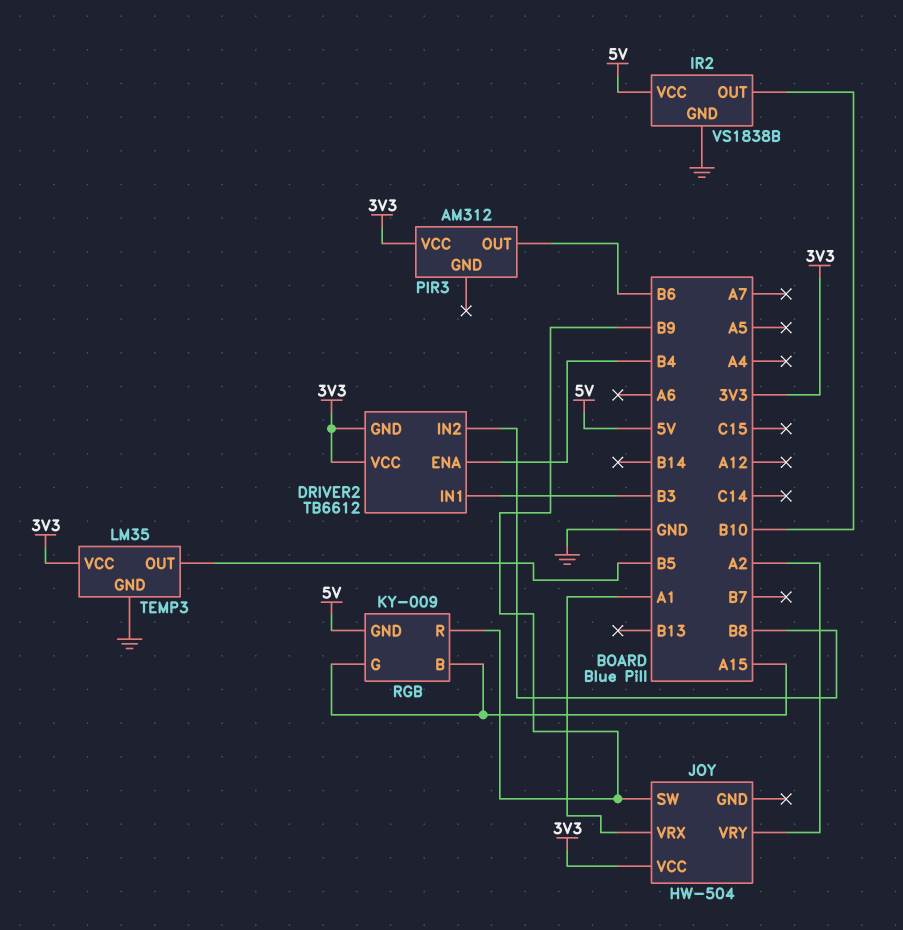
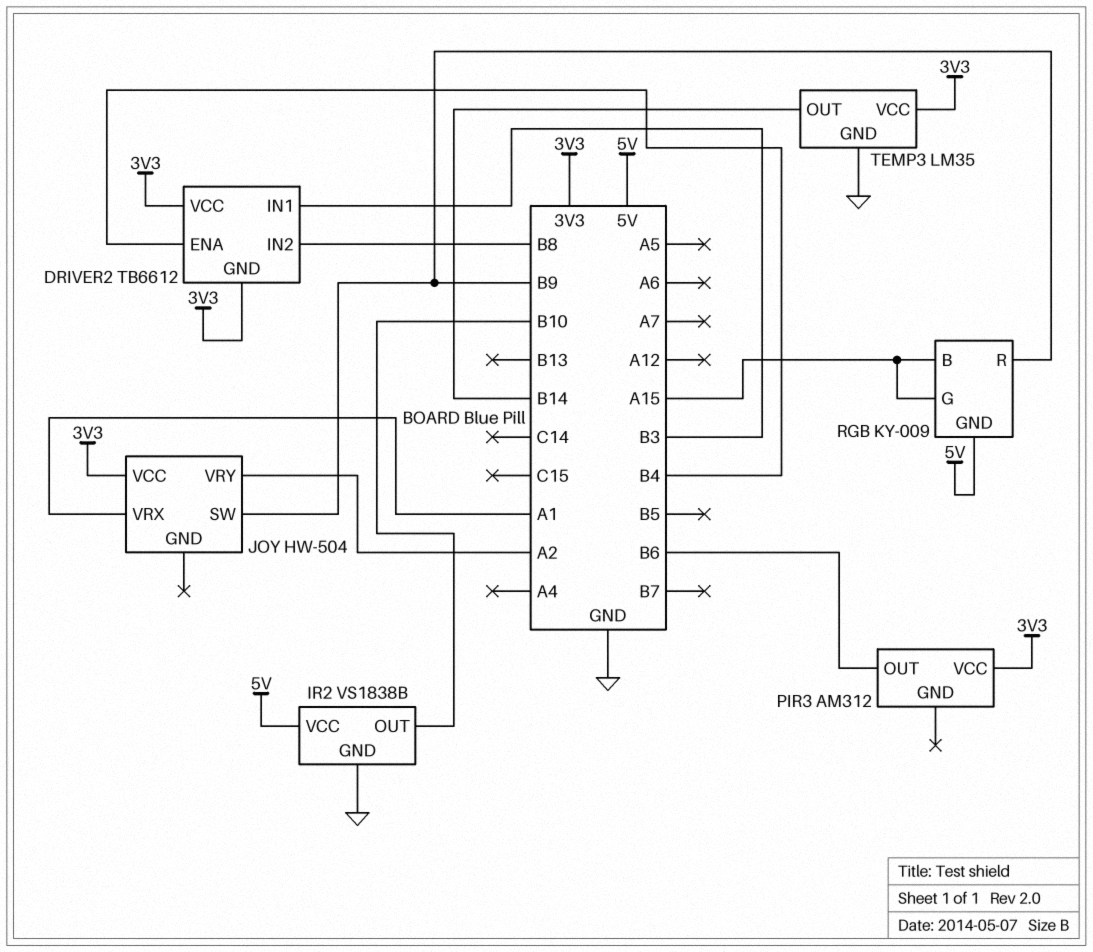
TEMP3 pin OUT: B5 -> B14

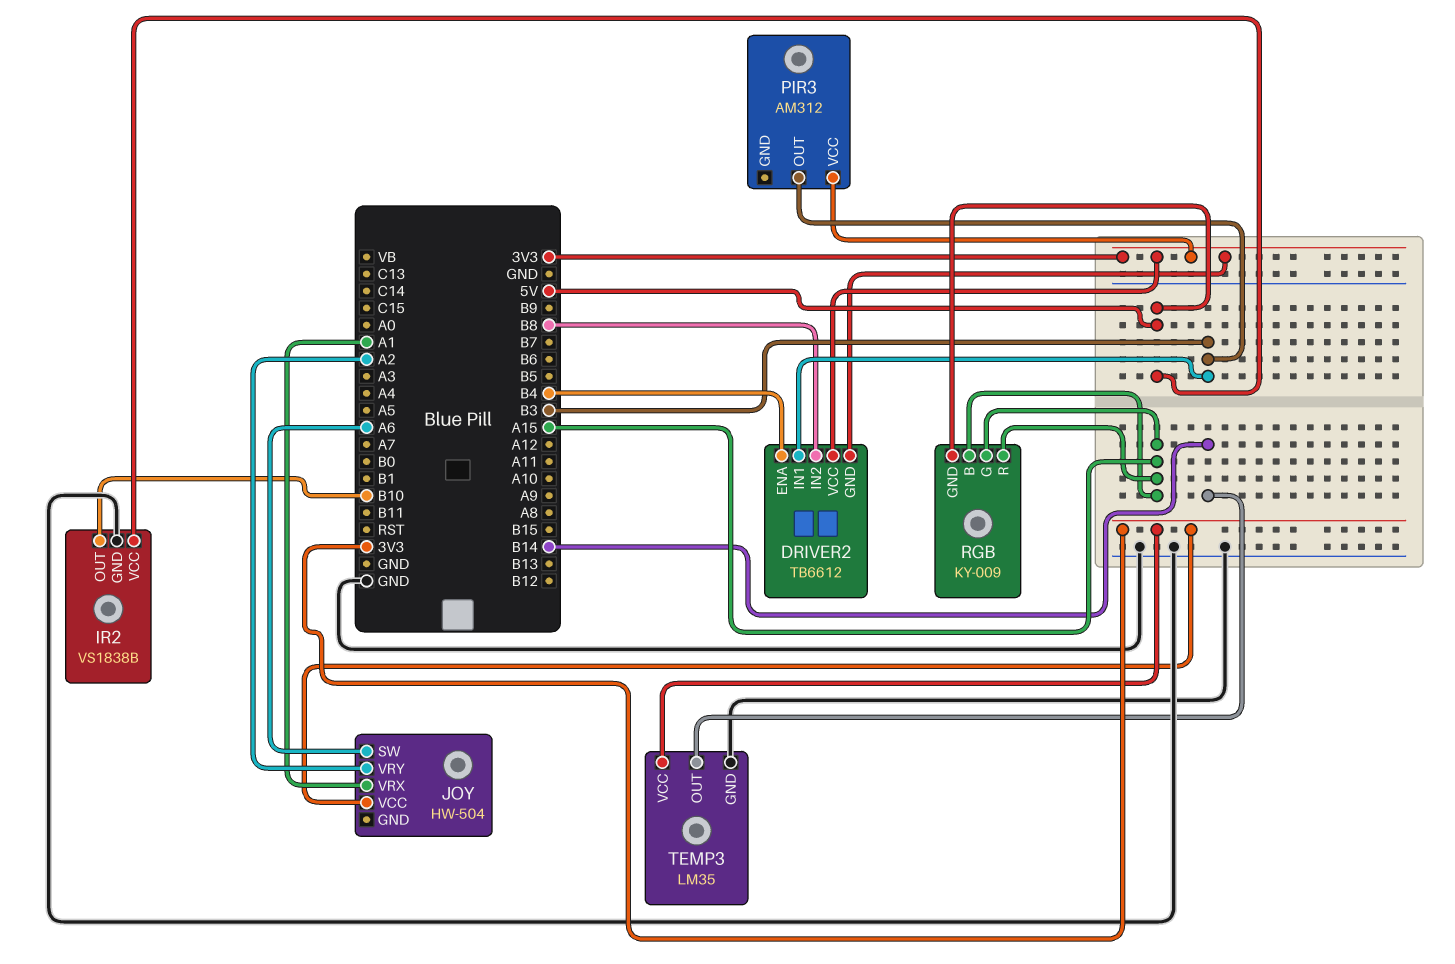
JOY pin SW: B9 -> A6
PIR3 pin OUT: B6 -> B3
RGB pin R: B9 -> A15

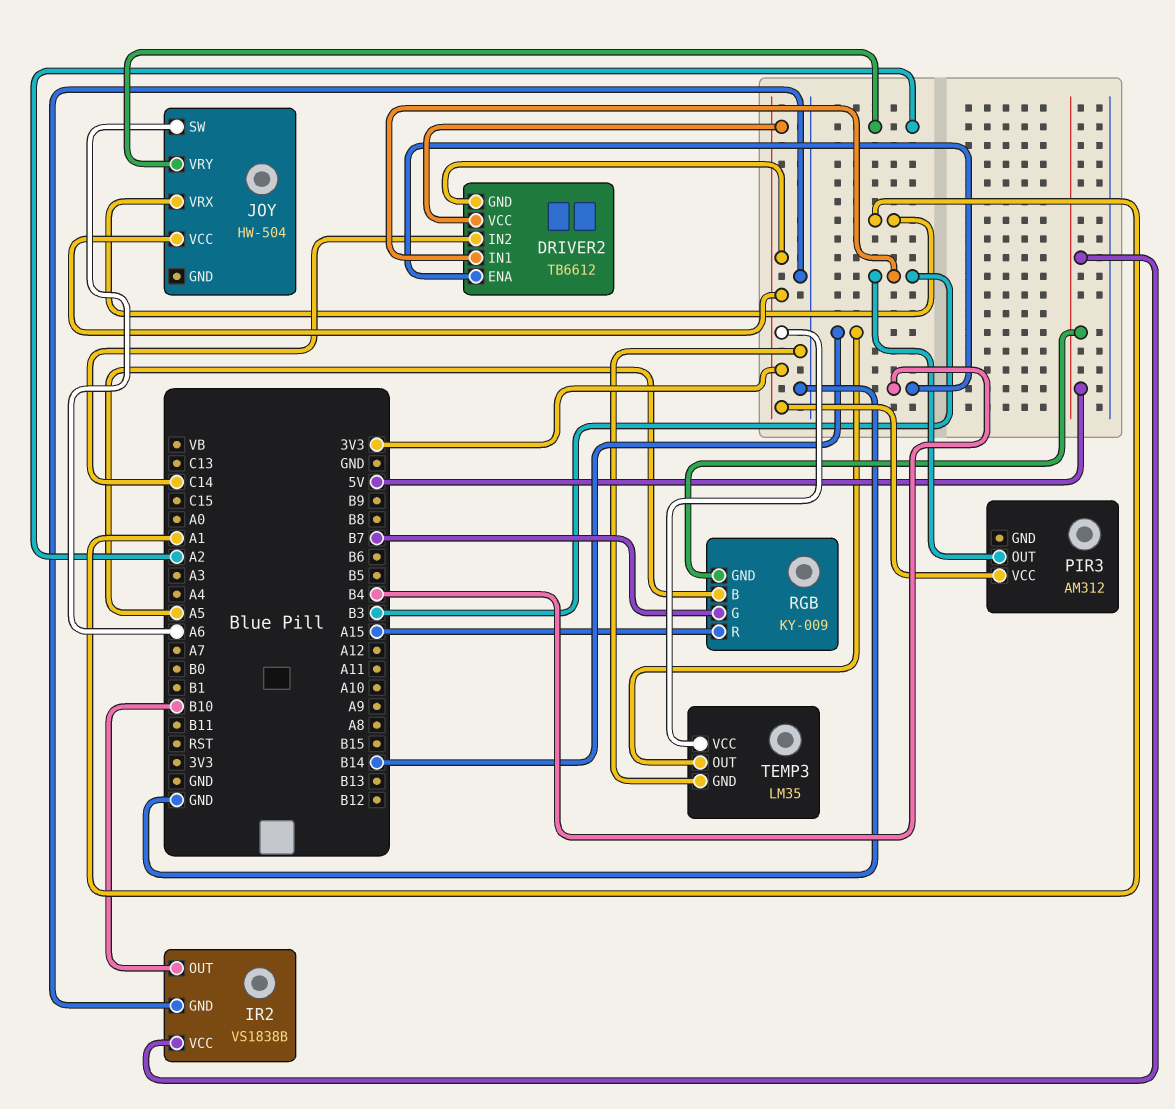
DRIVER2 pin IN2: B8 -> C14
RGB pin B: A15 -> A5
RGB pin G: A15 -> B7

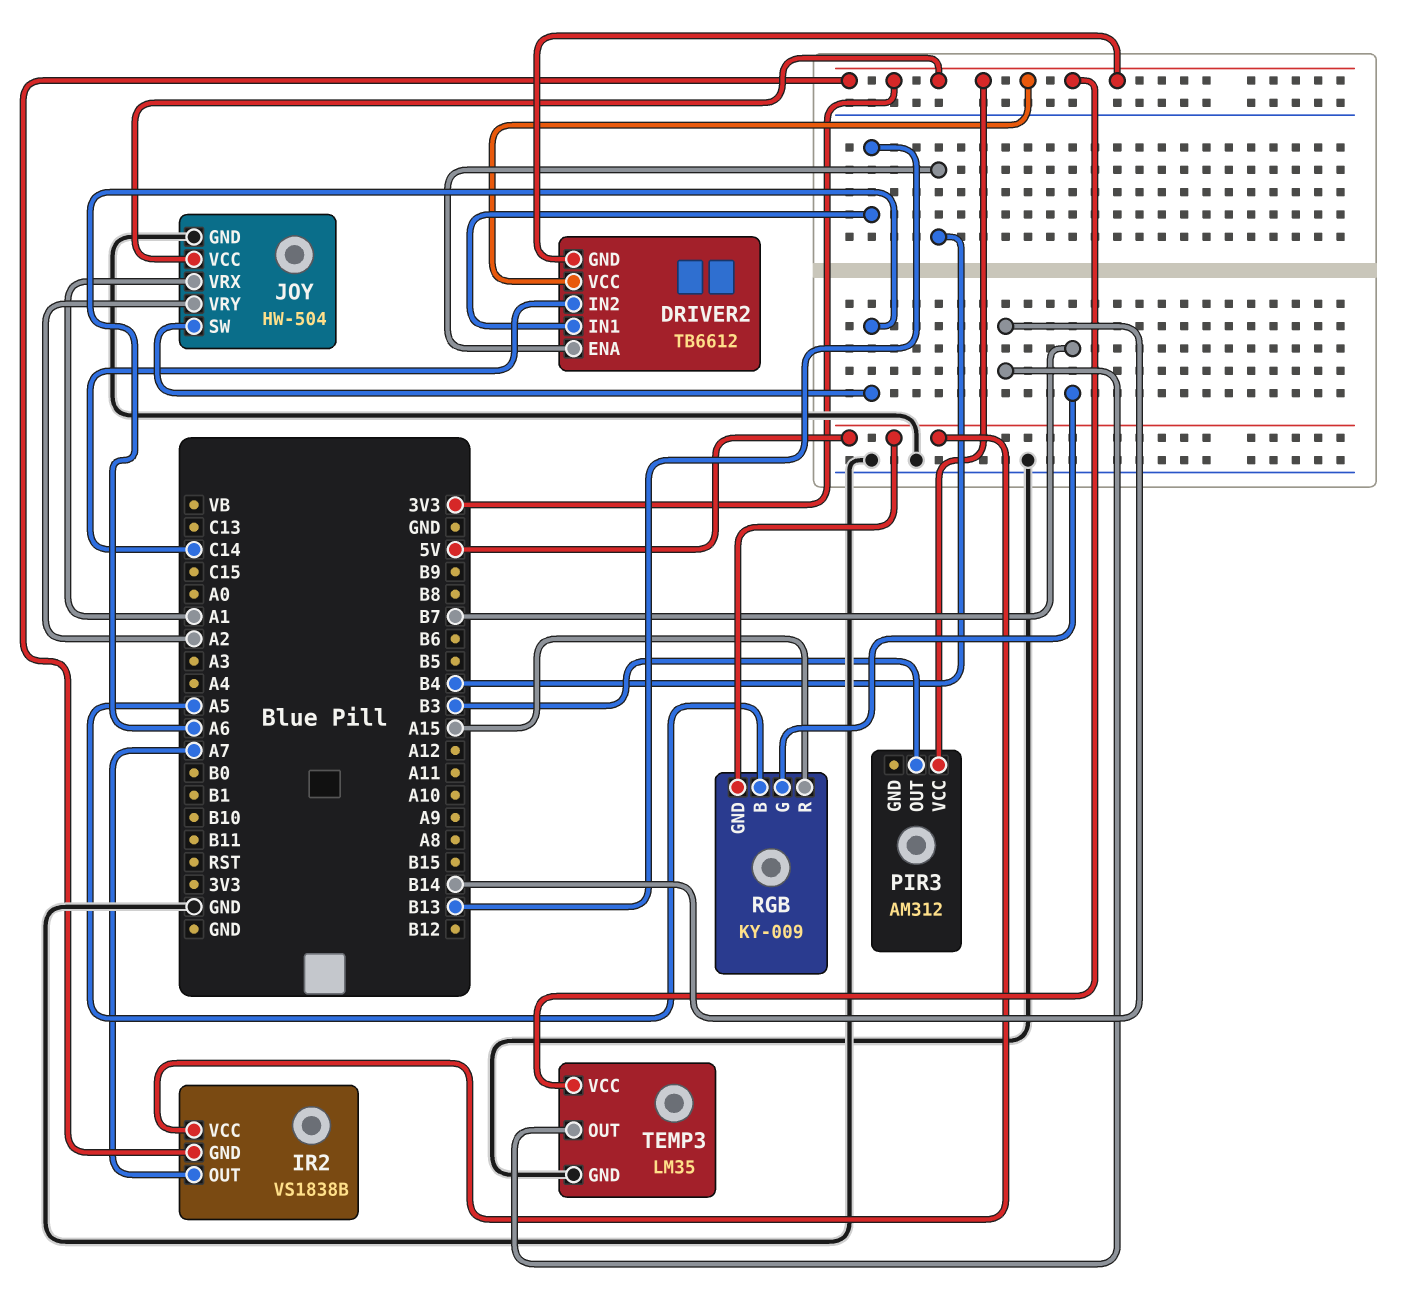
DRIVER2 pin IN1: B3 -> B13
IR2 pin GND: GND -> 3V3
IR2 pin OUT: B10 -> A7
JOY pin GND: none -> GND

